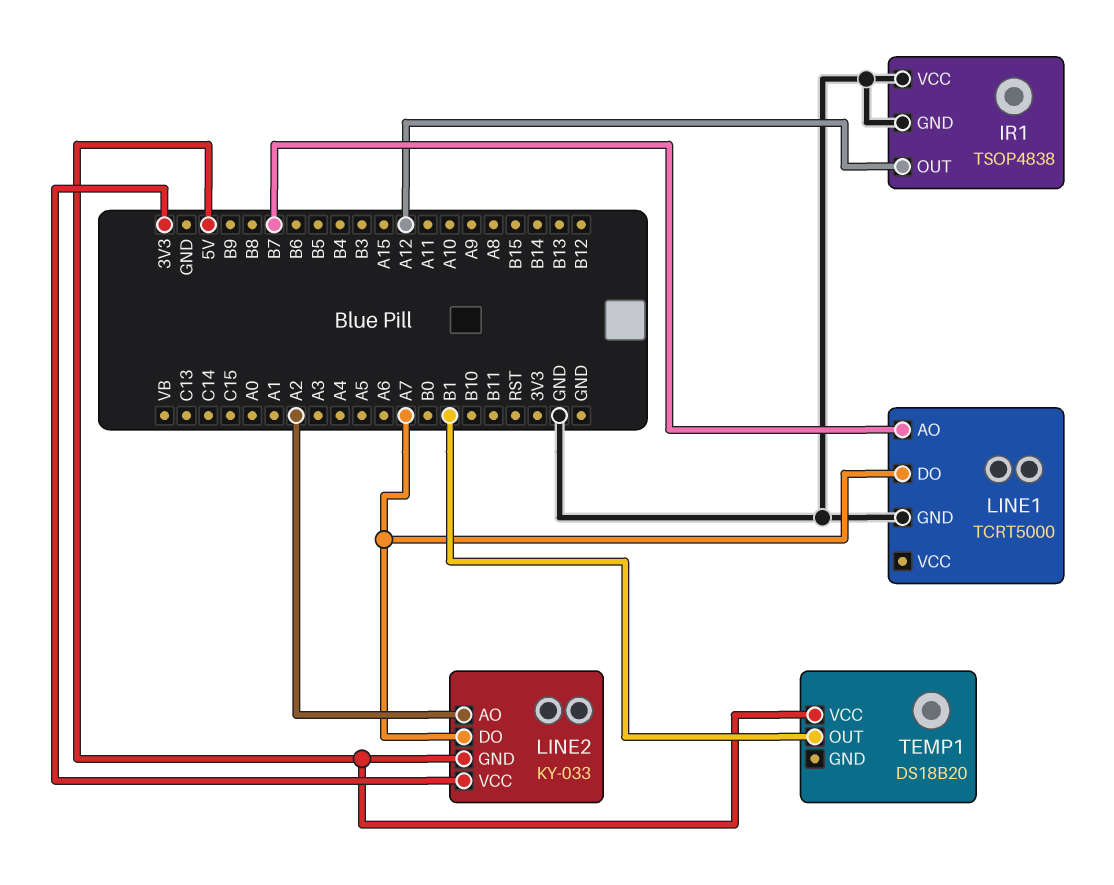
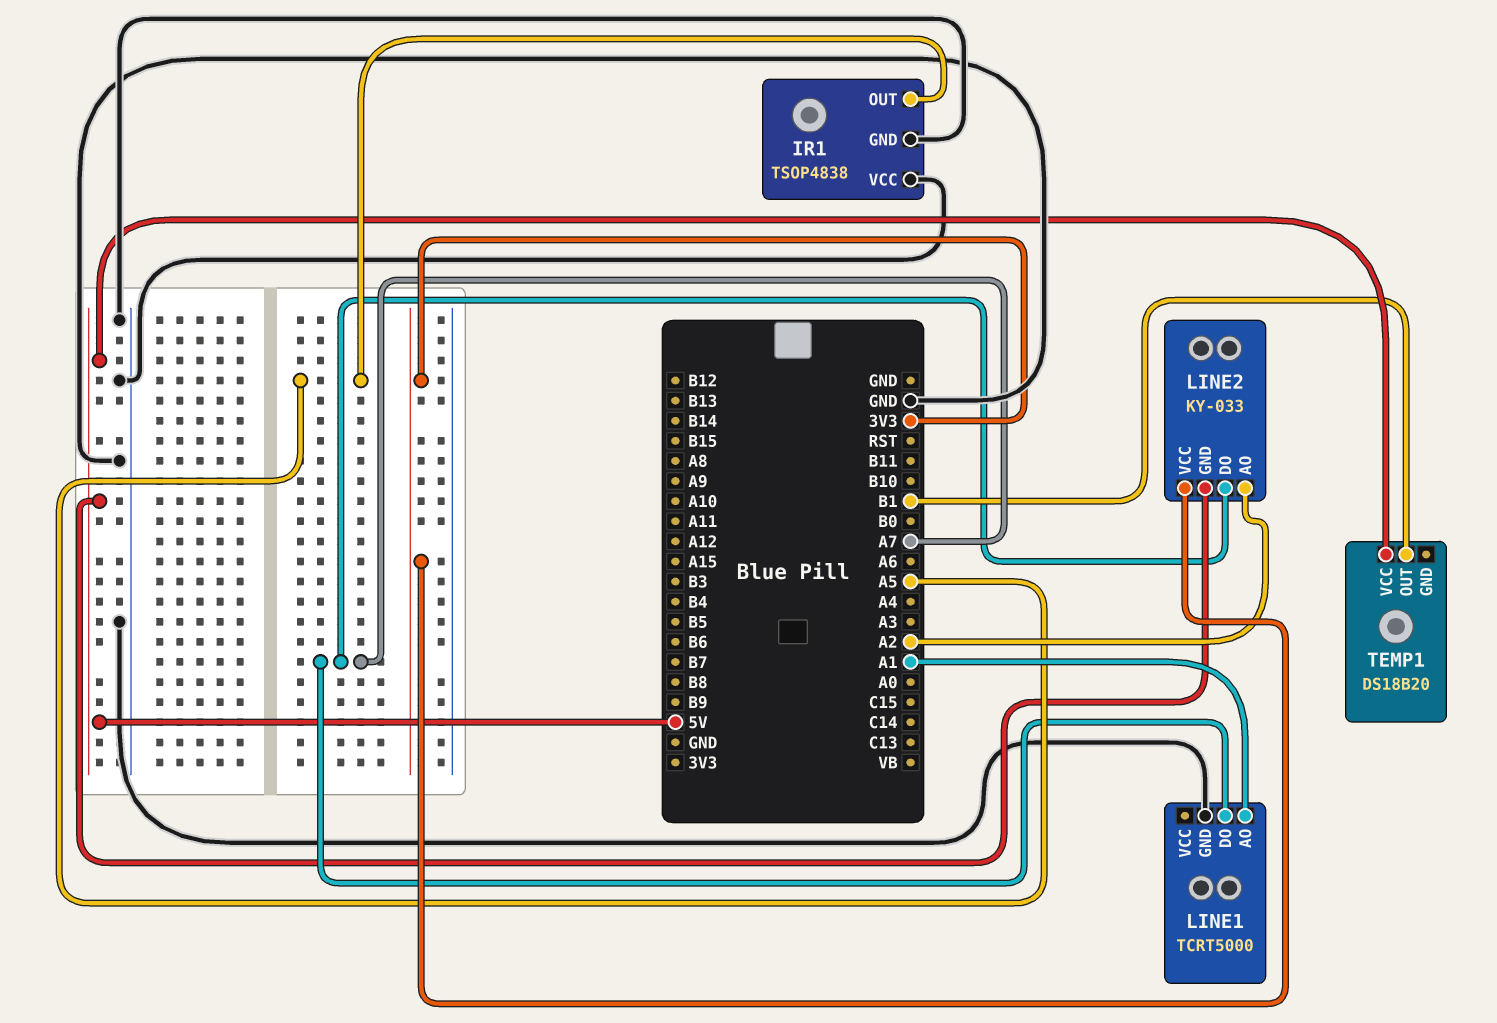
IR1 pin OUT: A12 -> A5
LINE1 pin AO: B7 -> A1

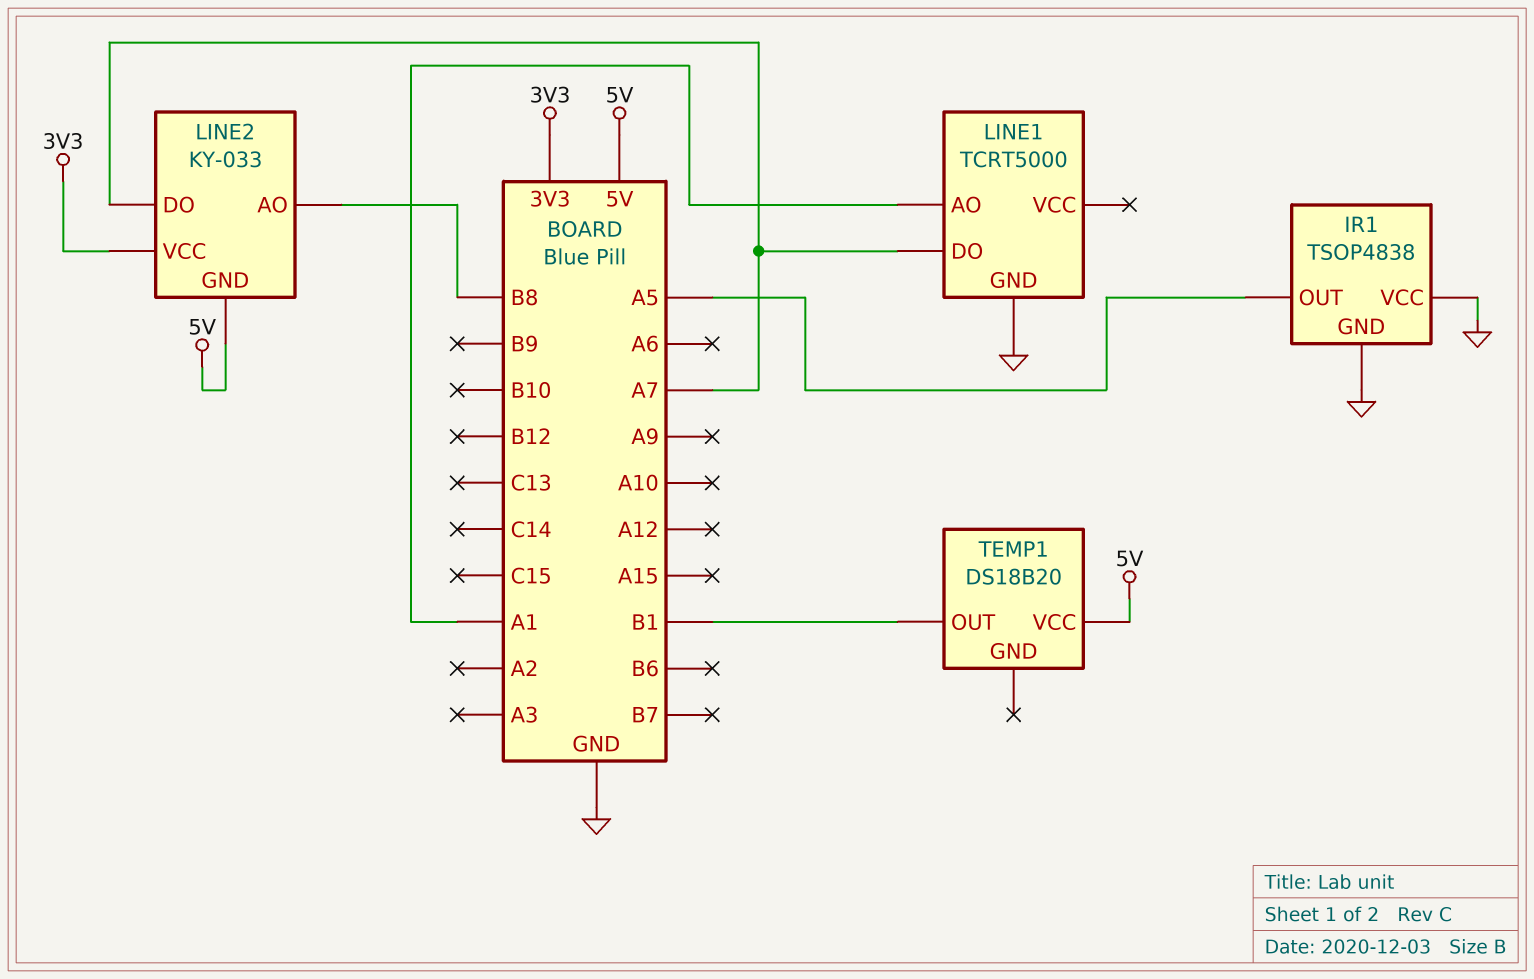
LINE2 pin AO: A2 -> B8

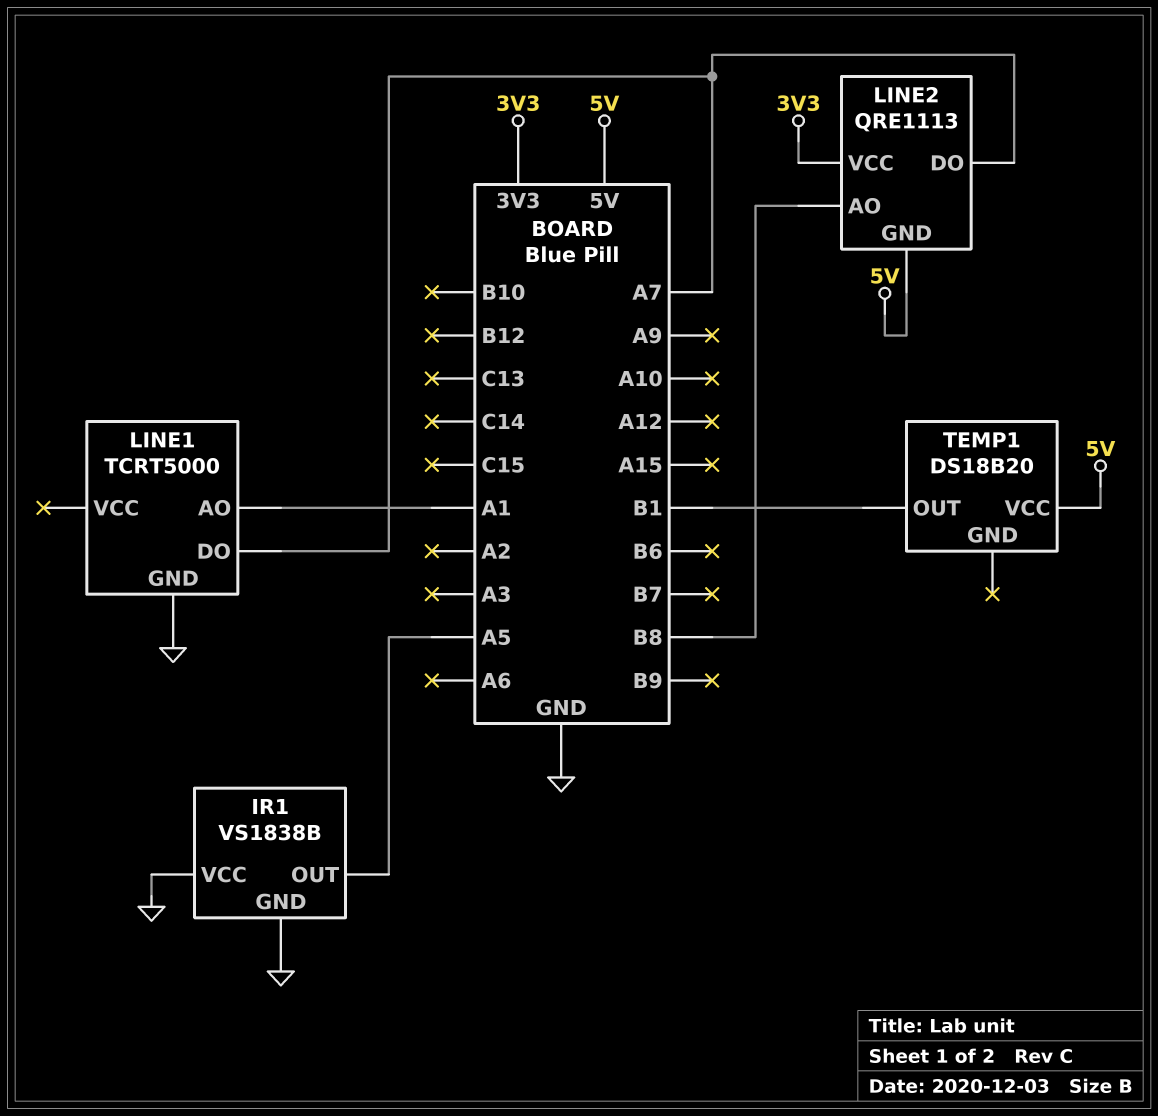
IR1: TSOP4838 -> VS1838B
LINE2: KY-033 -> QRE1113

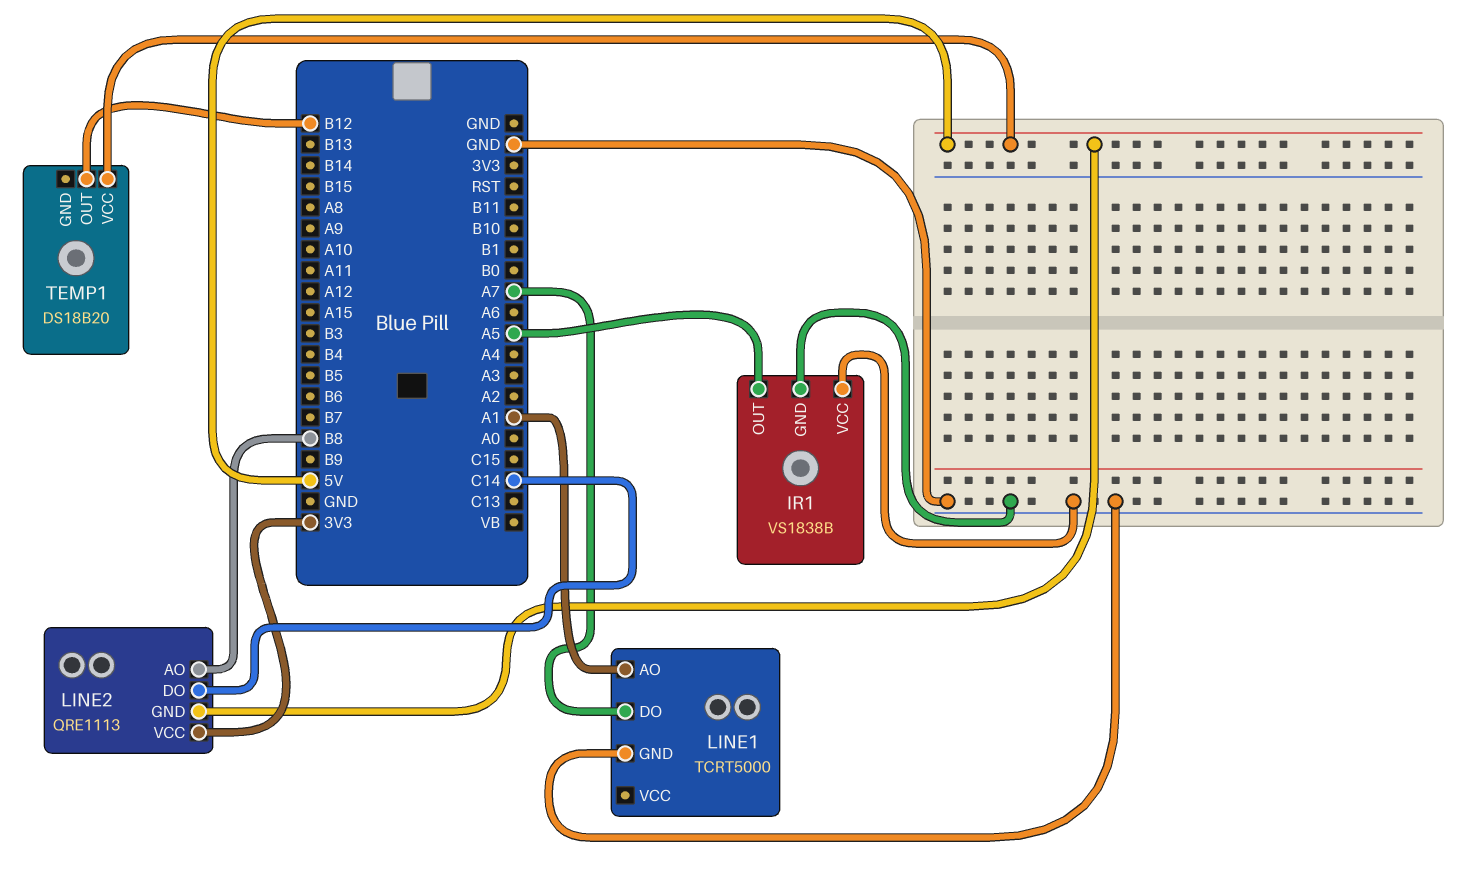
LINE2 pin DO: A7 -> C14
TEMP1 pin OUT: B1 -> B12

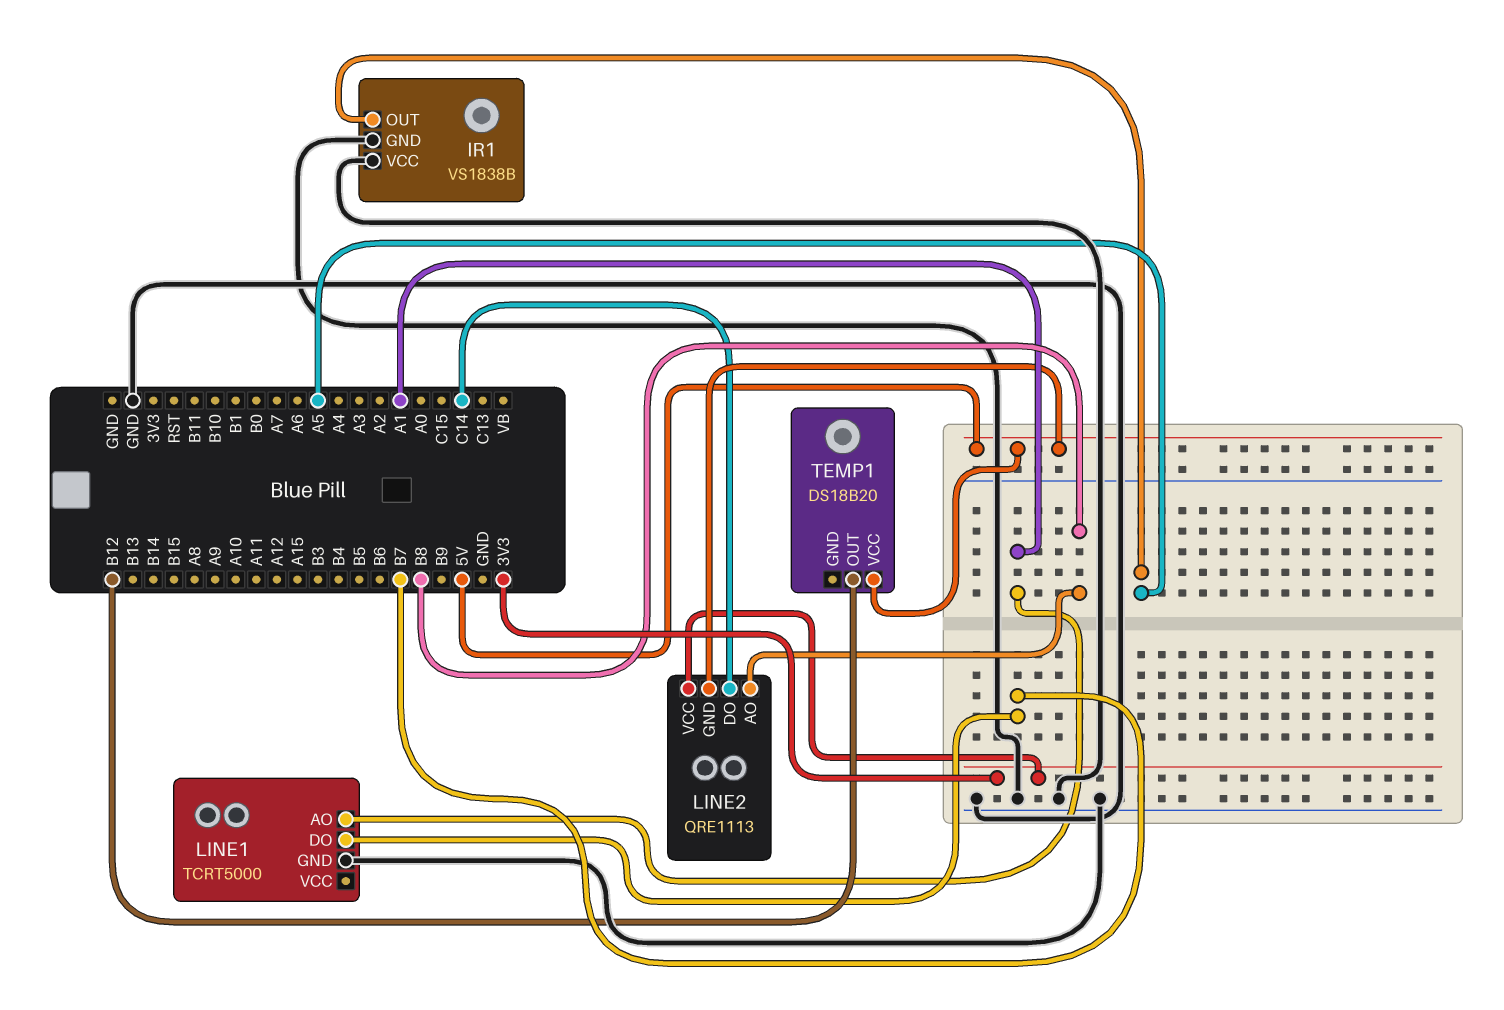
LINE1 pin DO: A7 -> B7

